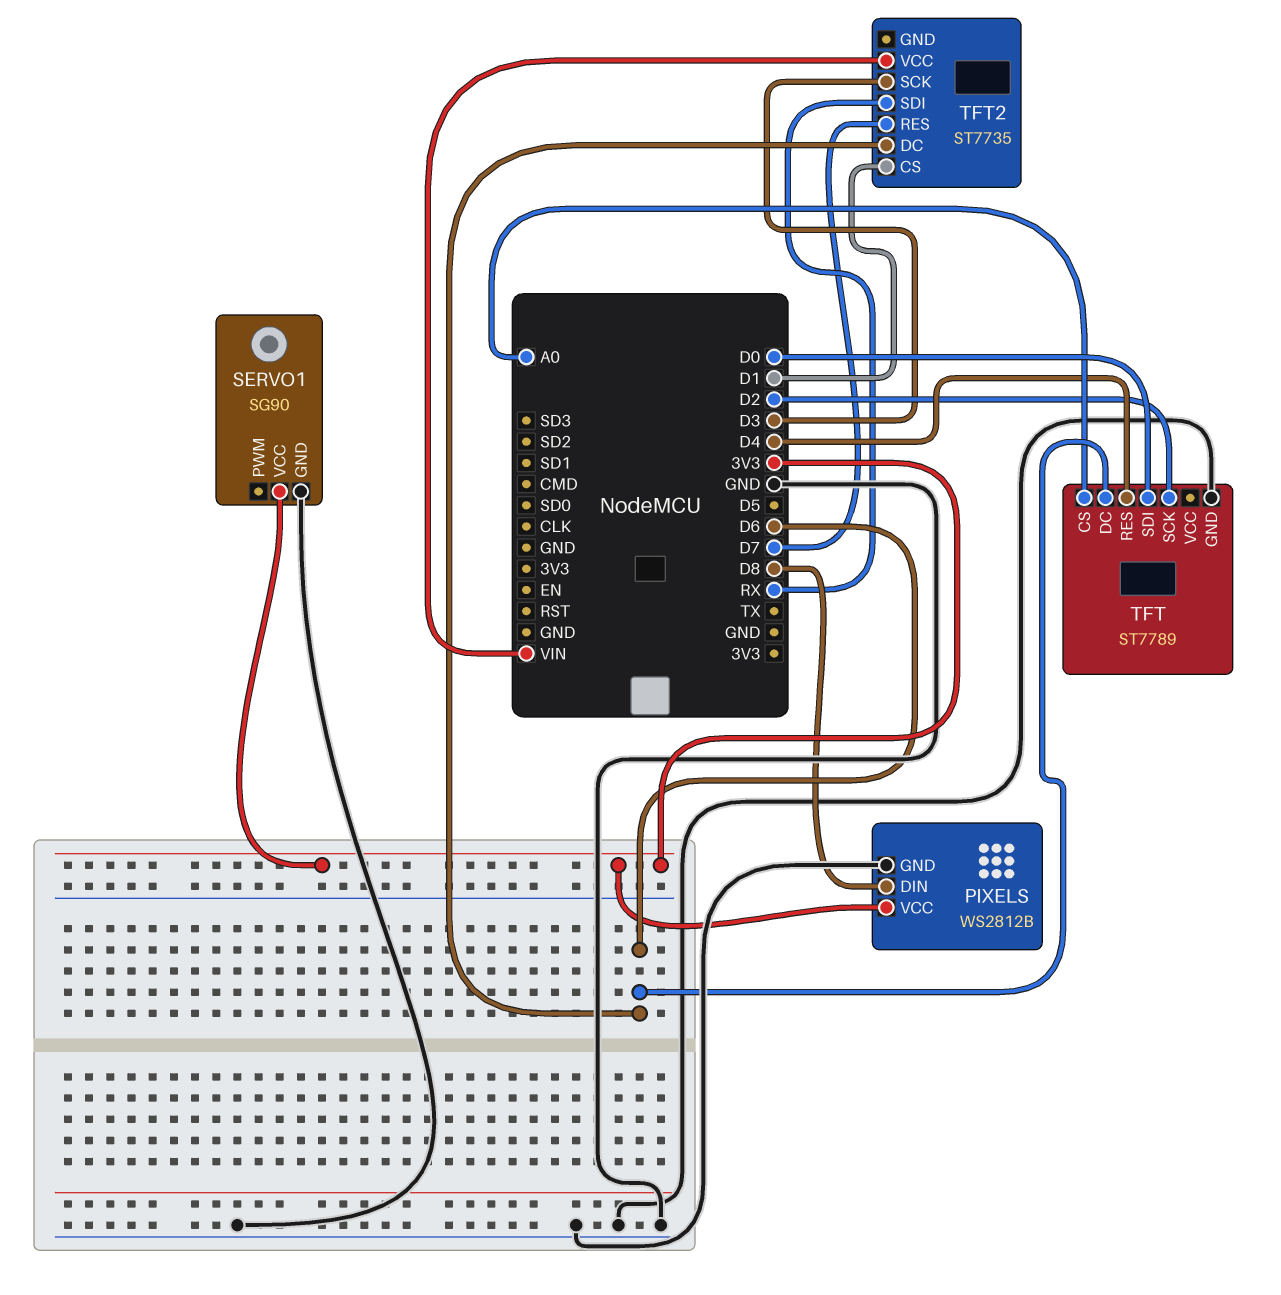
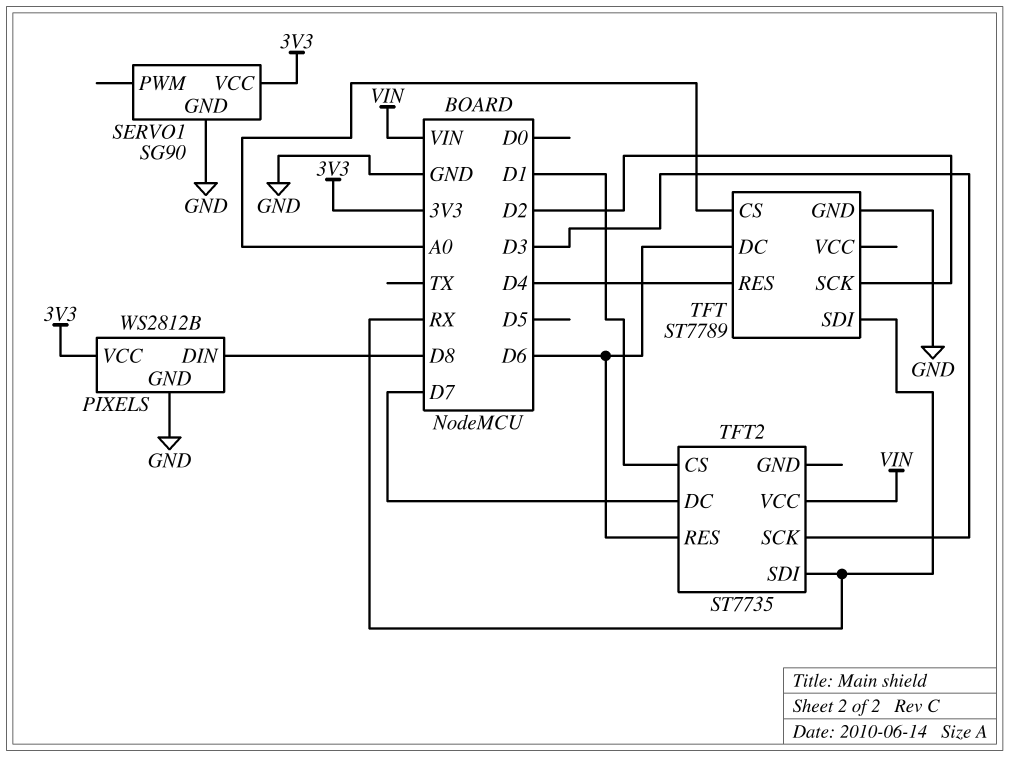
TFT pin SDI: D0 -> RX
TFT2 pin DC: D6 -> D7
TFT2 pin RES: D7 -> D6

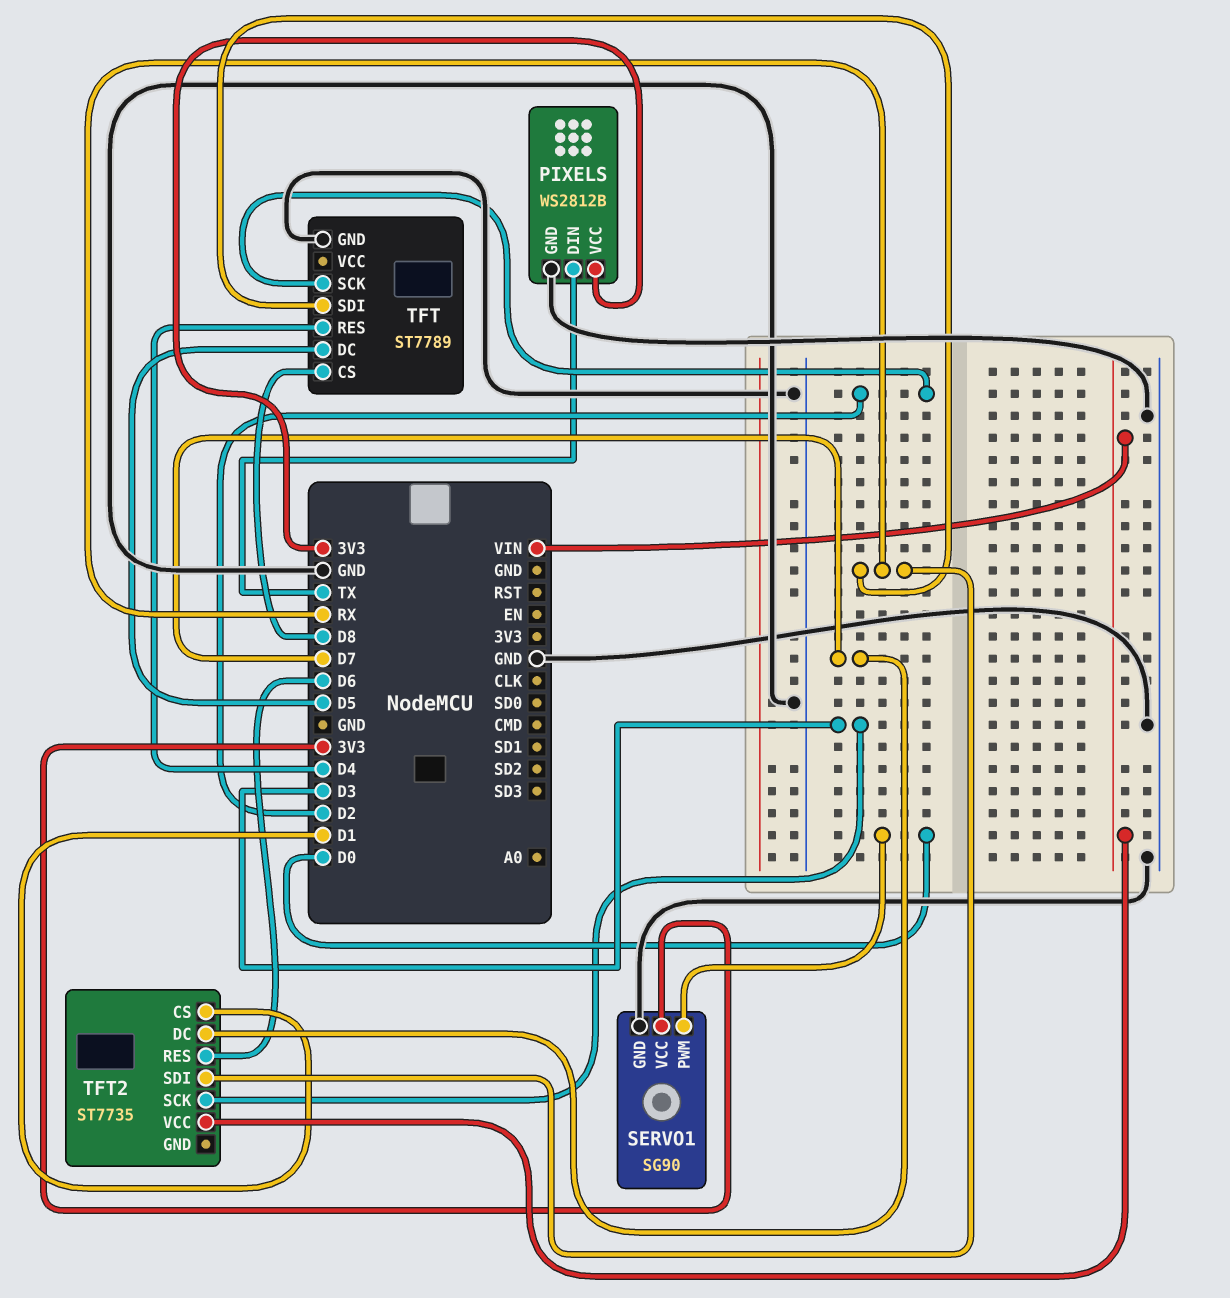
PIXELS pin DIN: D8 -> TX
SERVO1 pin PWM: none -> D0
TFT pin CS: A0 -> D8
TFT pin DC: D6 -> D5

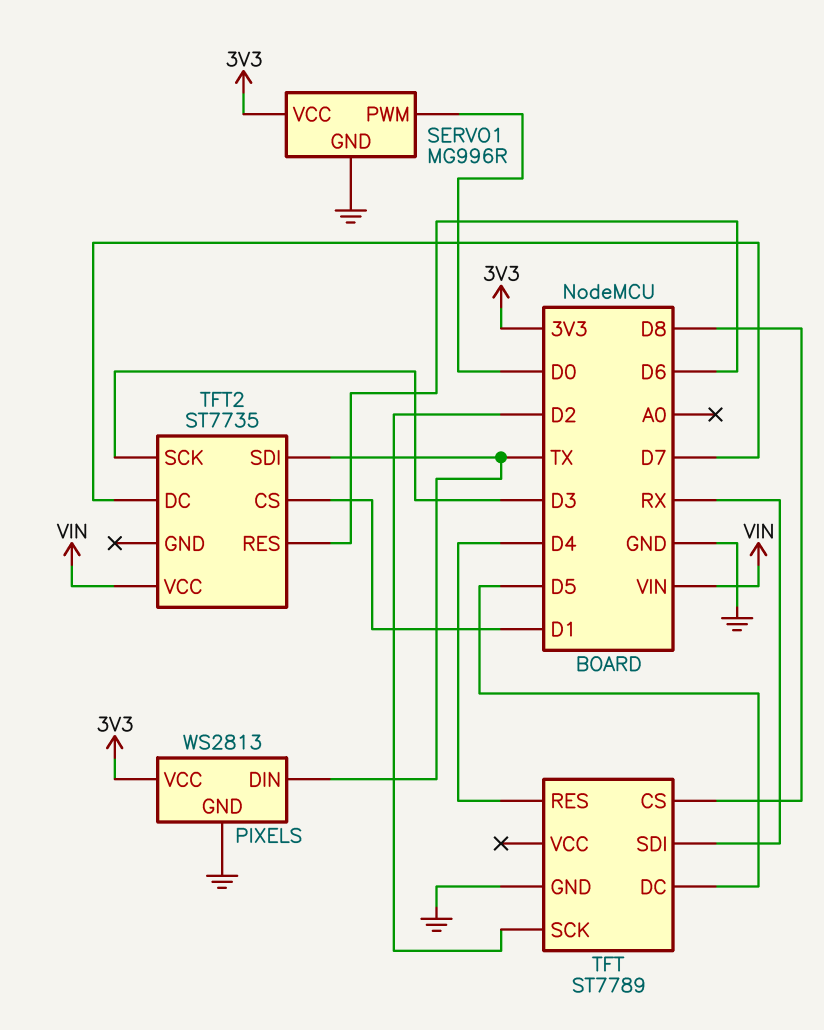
PIXELS: WS2812B -> WS2813
SERVO1: SG90 -> MG996R
TFT2 pin SDI: RX -> TX

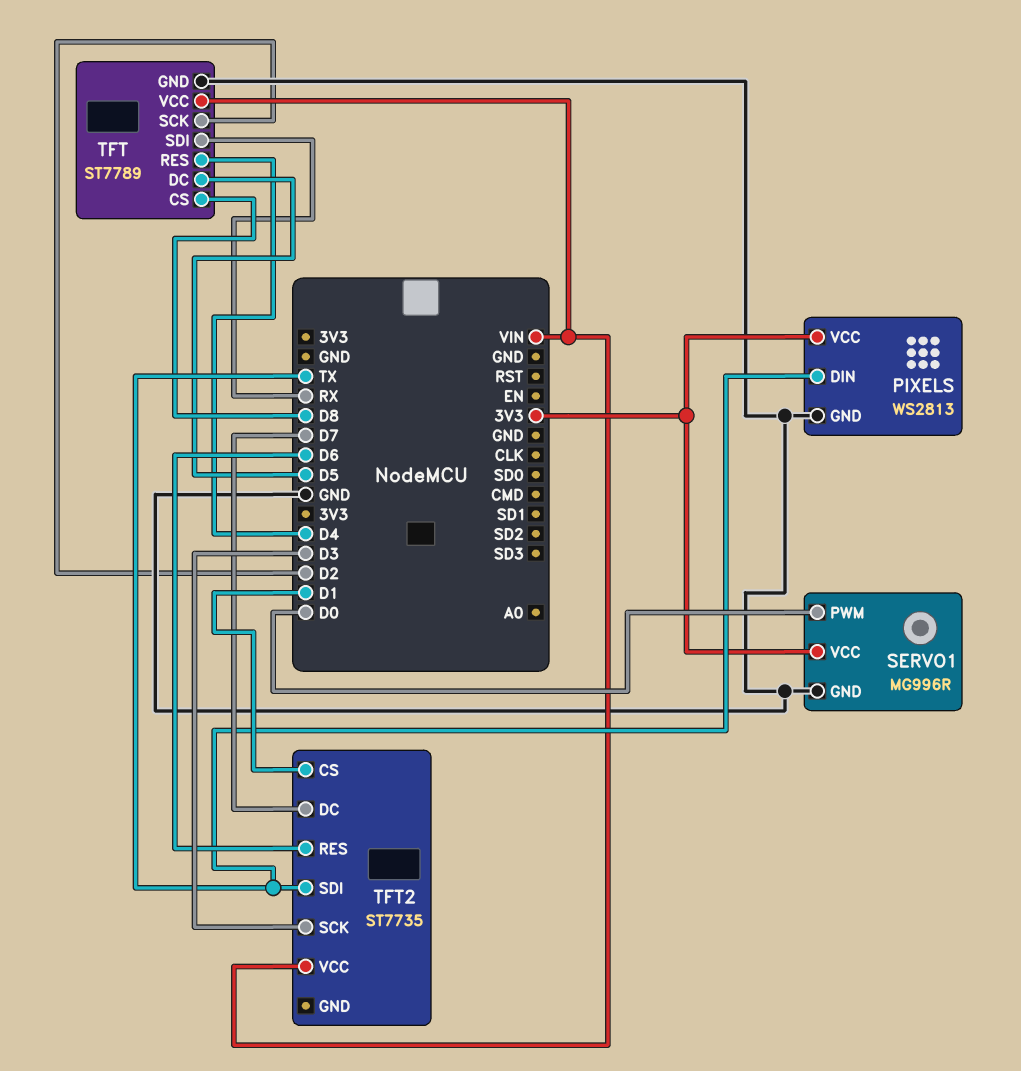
TFT pin VCC: none -> VIN

